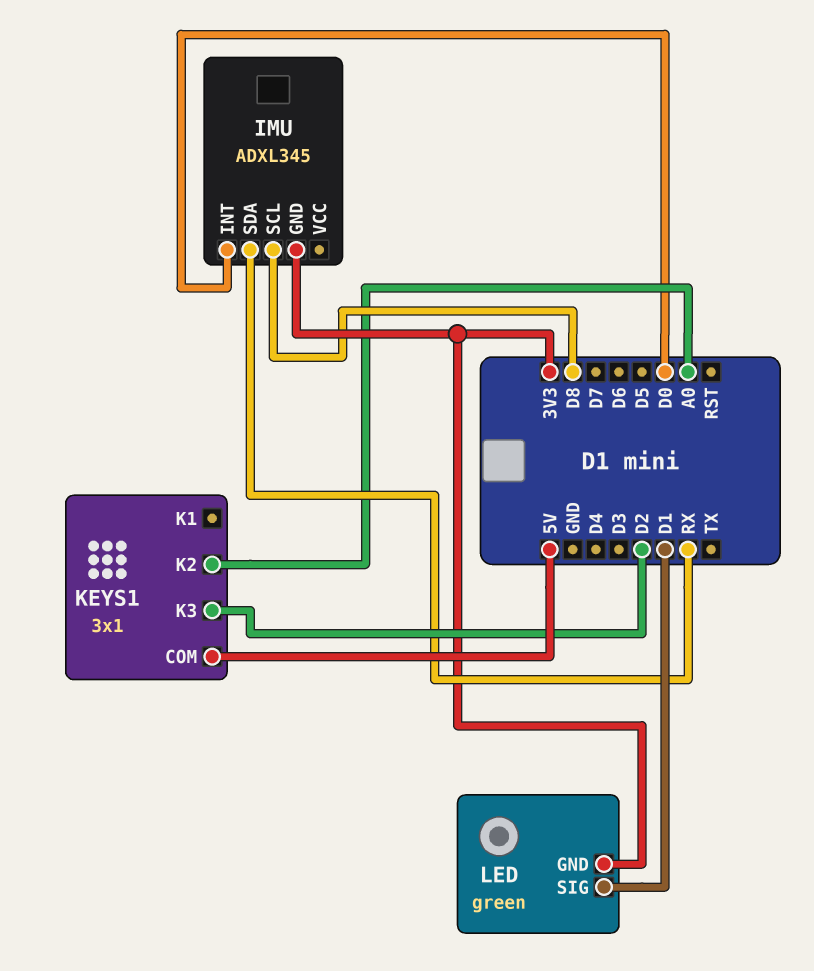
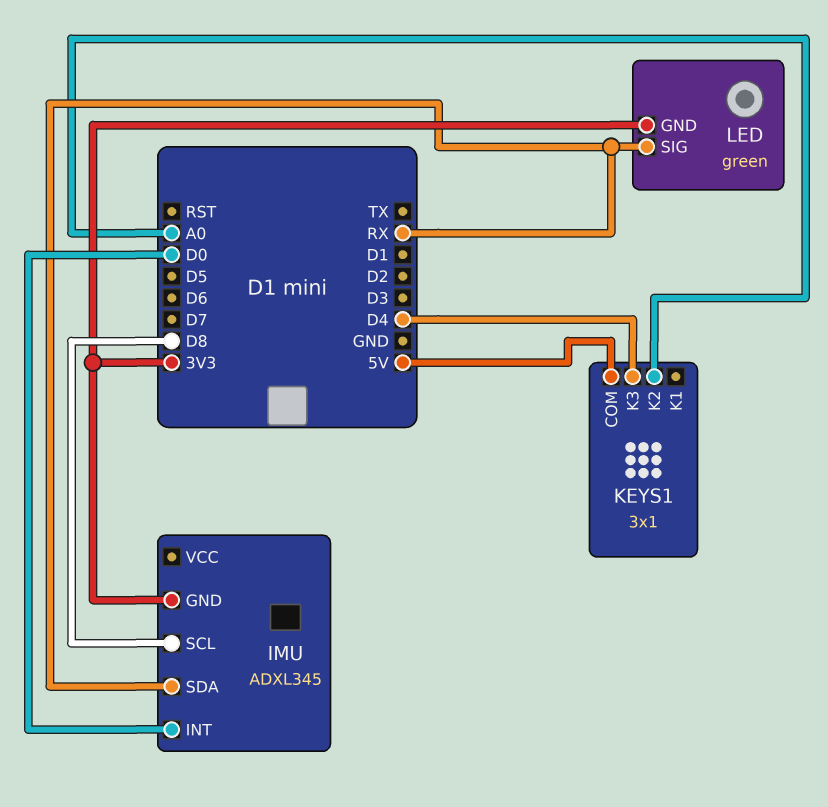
KEYS1 pin K3: D2 -> D4
LED pin SIG: D1 -> RX

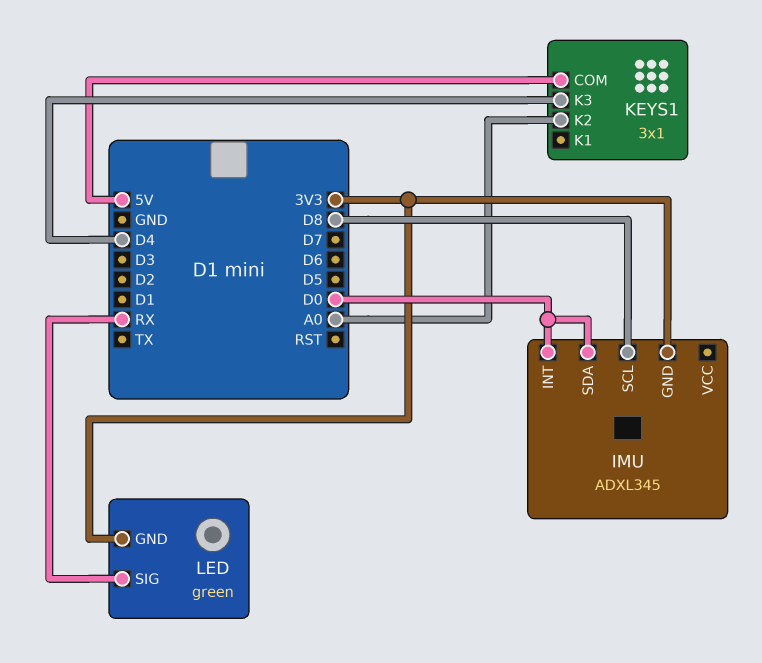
IMU pin SDA: RX -> D0

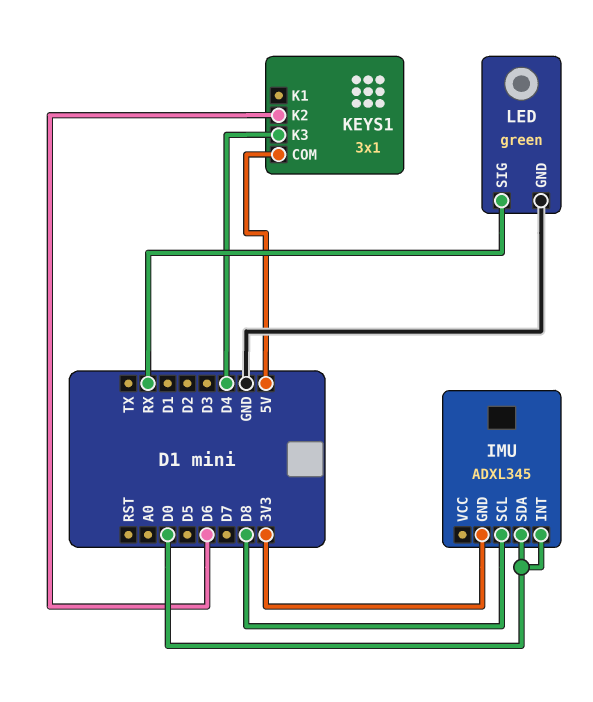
KEYS1 pin K2: A0 -> D6
LED pin GND: 3V3 -> GND

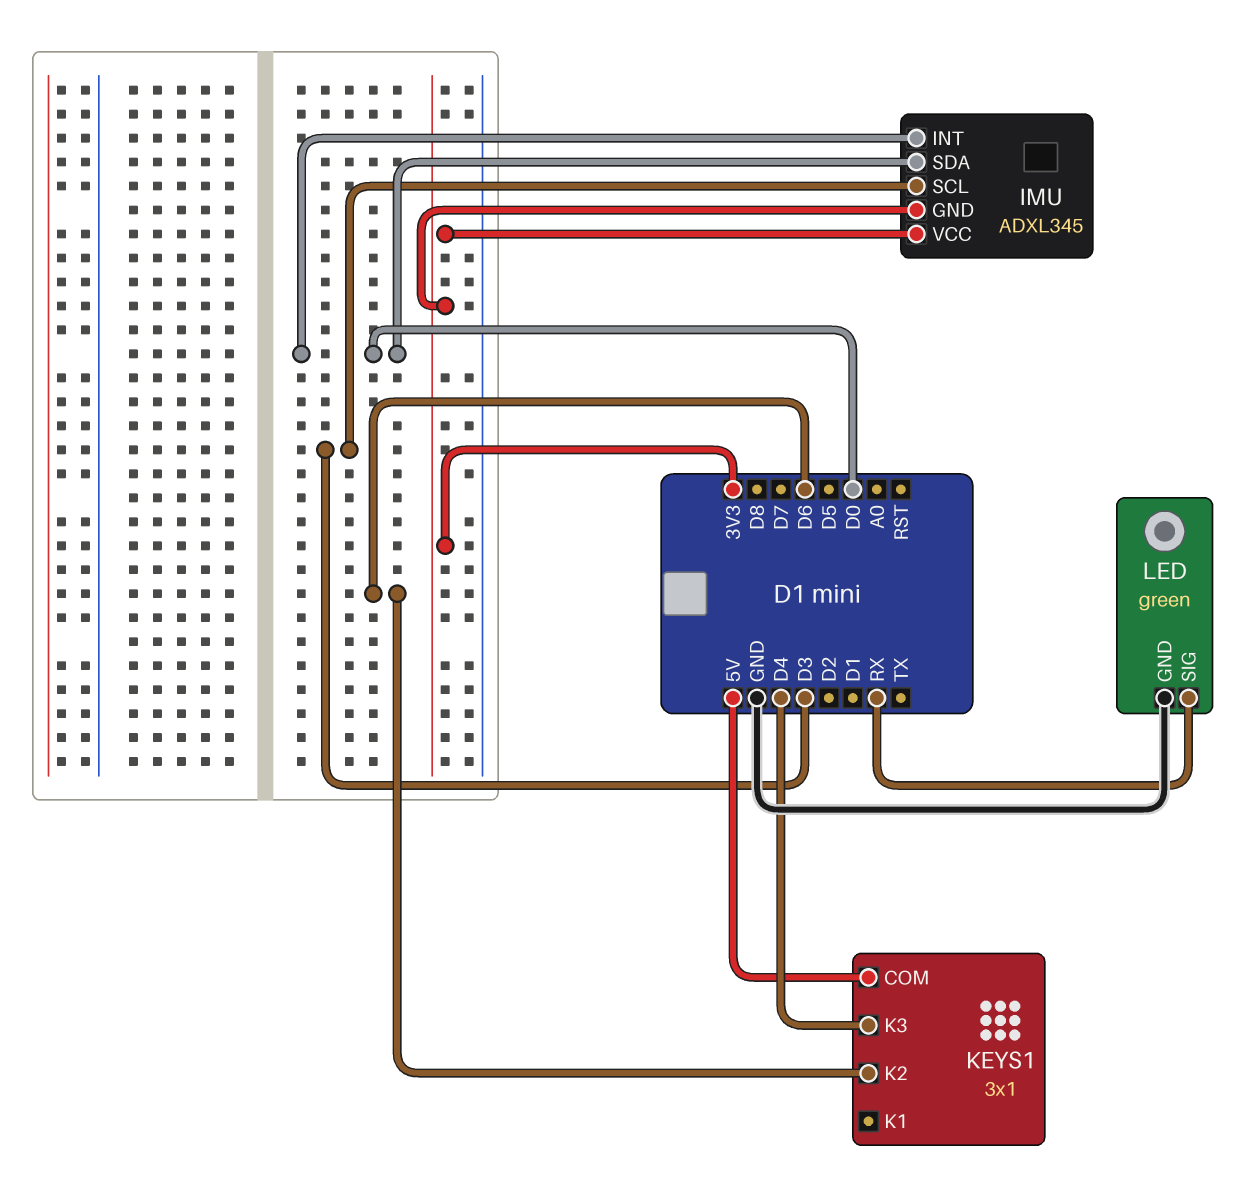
IMU pin SCL: D8 -> D3
IMU pin VCC: none -> 3V3

